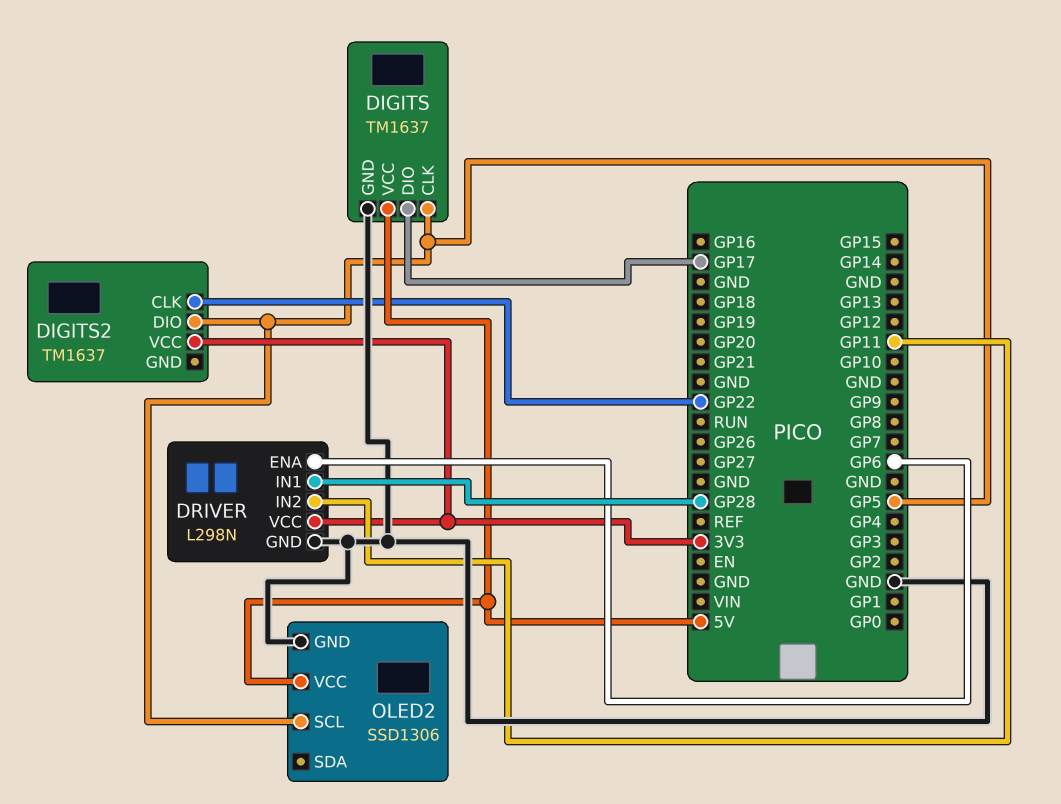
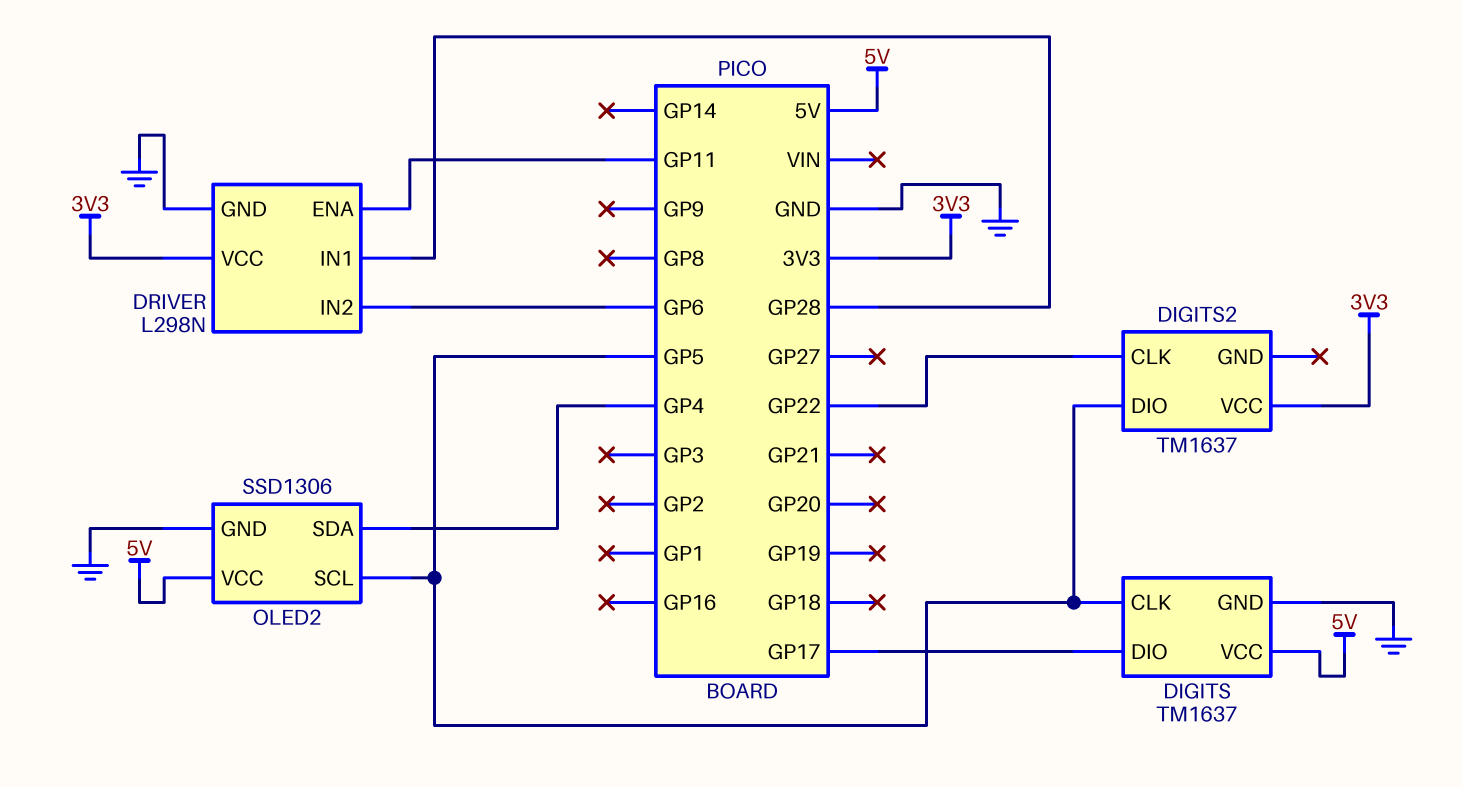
DRIVER pin ENA: GP6 -> GP11
DRIVER pin IN2: GP11 -> GP6
OLED2 pin SDA: none -> GP4

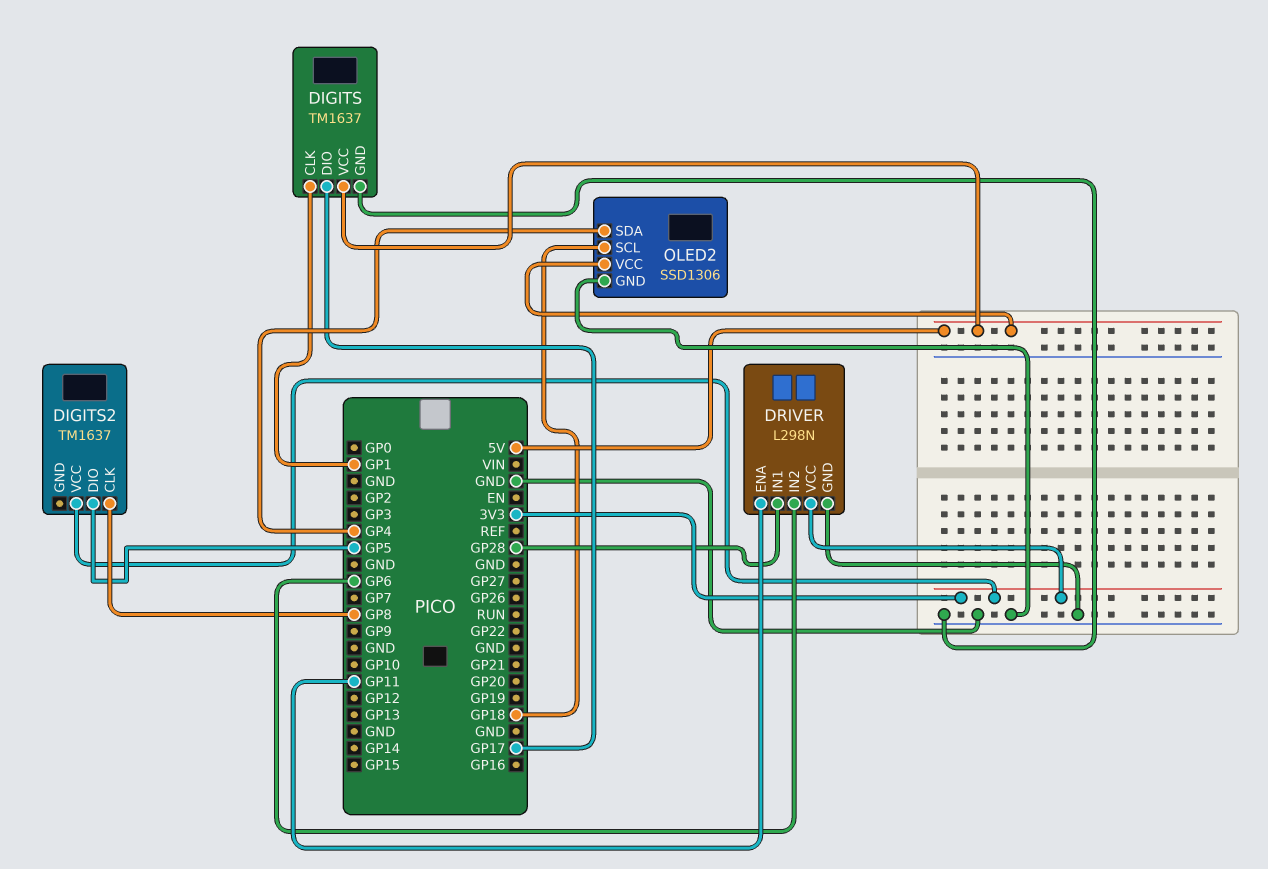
DIGITS pin CLK: GP5 -> GP1
DIGITS2 pin CLK: GP22 -> GP8
OLED2 pin SCL: GP5 -> GP18

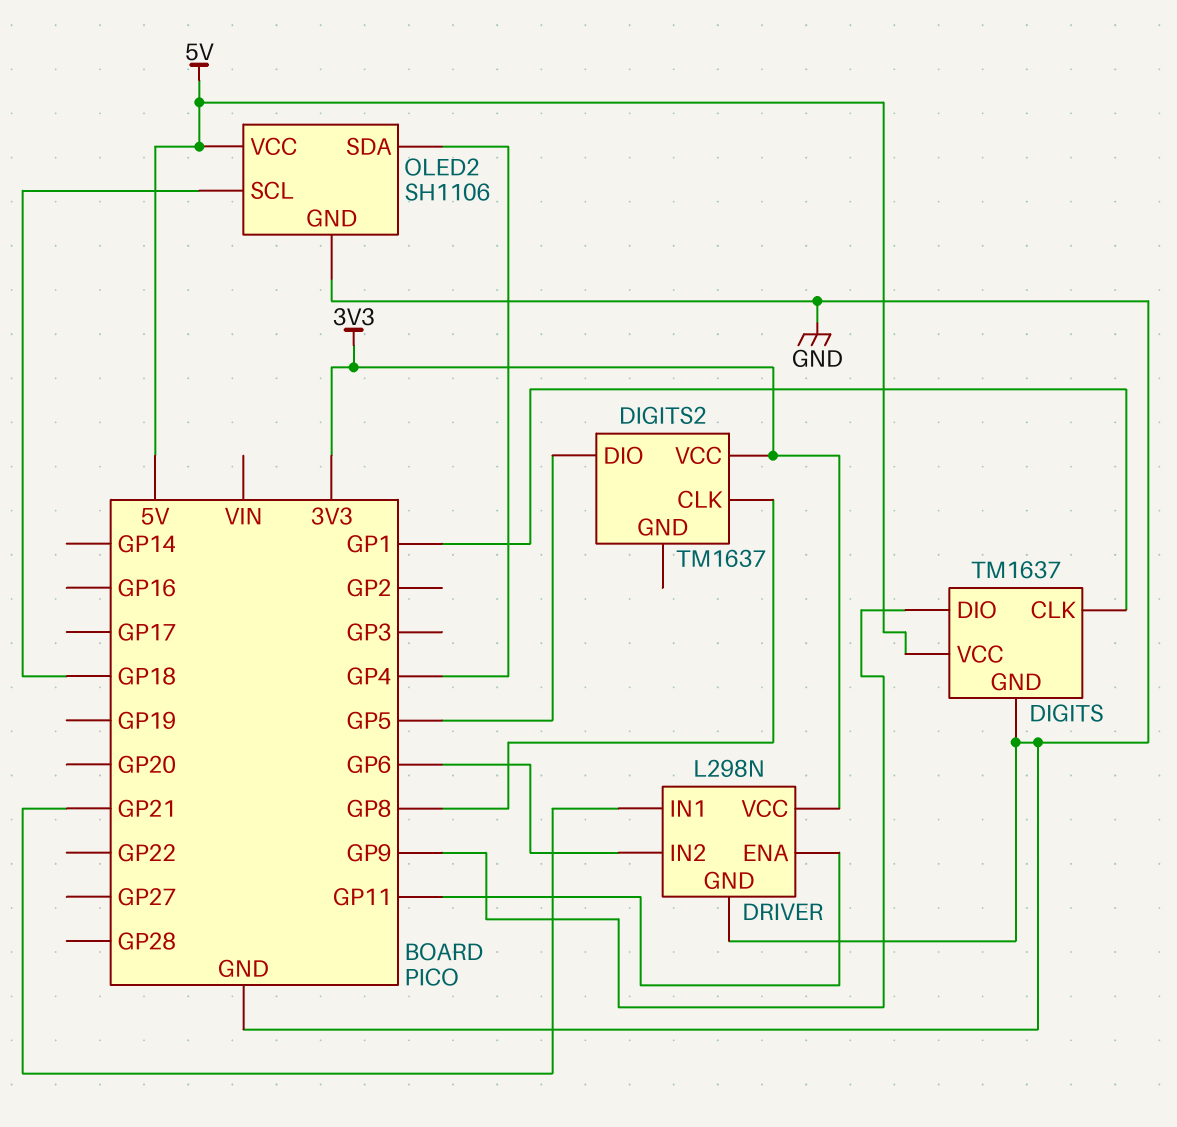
DIGITS pin DIO: GP17 -> GP9
DRIVER pin IN1: GP28 -> GP21
OLED2: SSD1306 -> SH1106

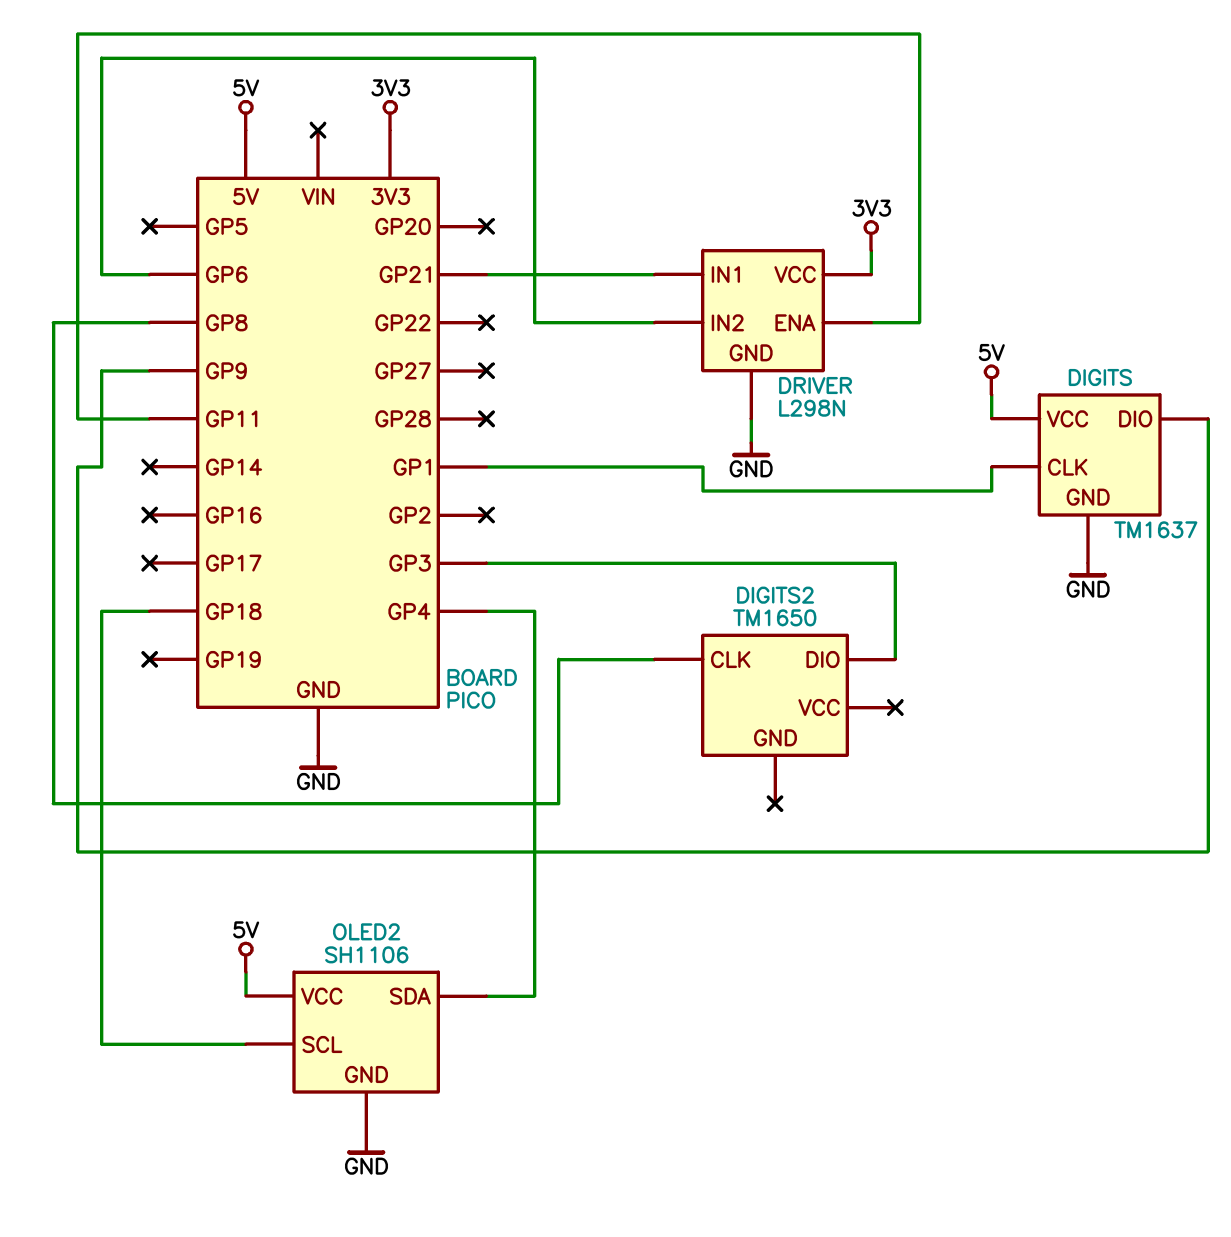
DIGITS2: TM1637 -> TM1650
DIGITS2 pin DIO: GP5 -> GP3
DIGITS2 pin VCC: 3V3 -> none

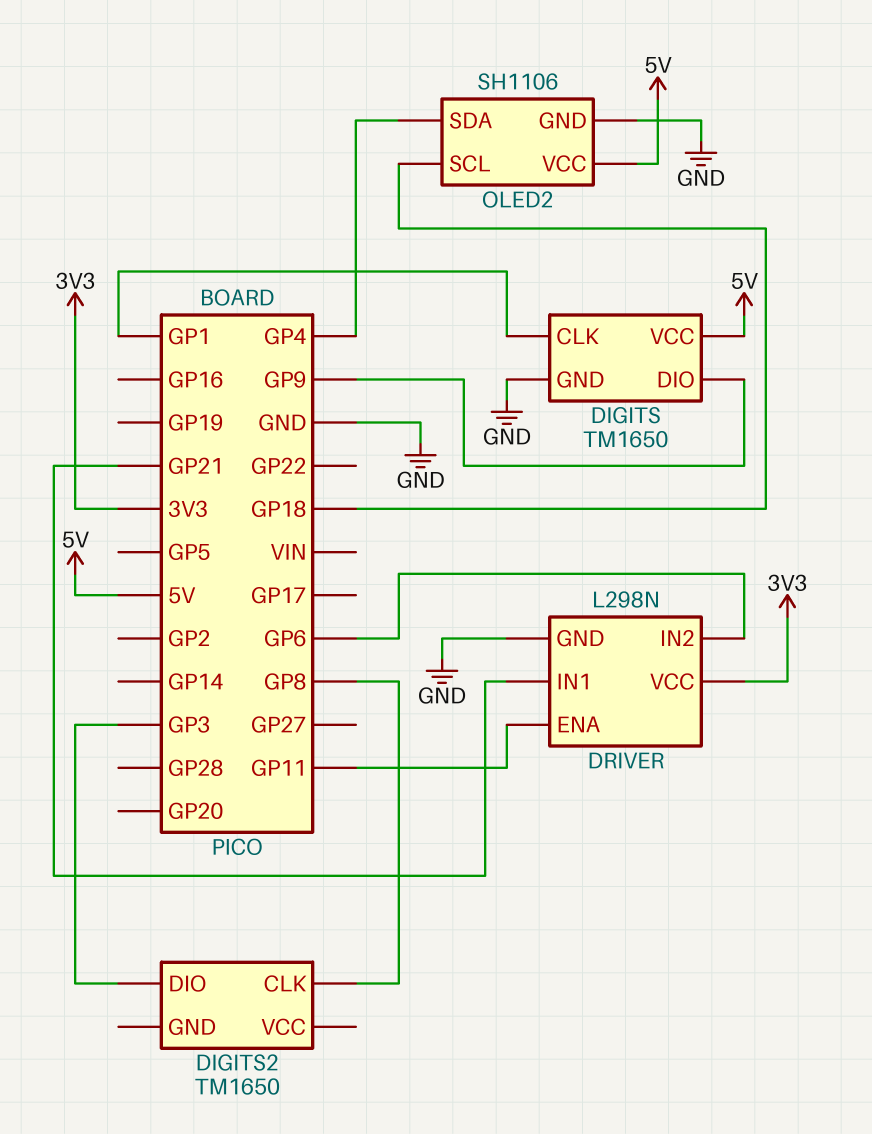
DIGITS: TM1637 -> TM1650

